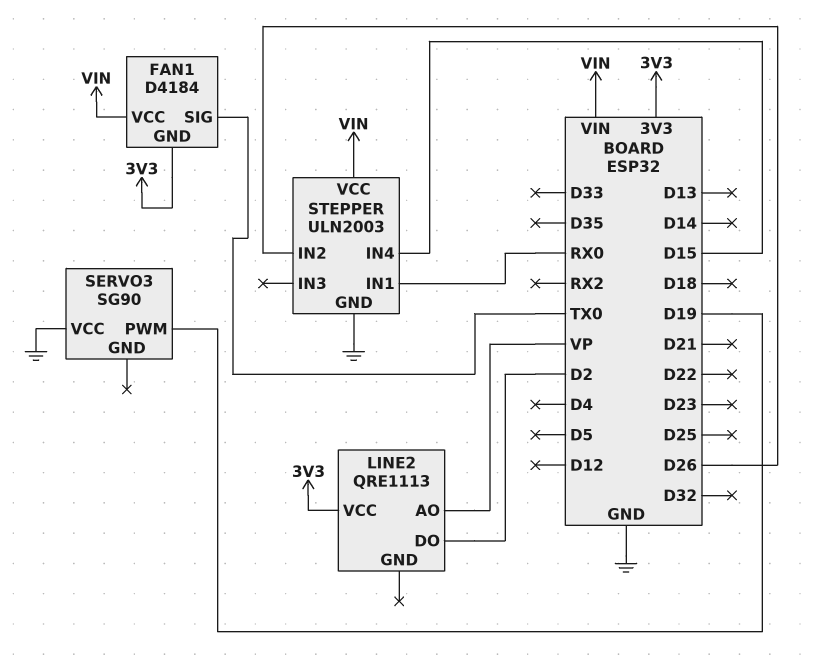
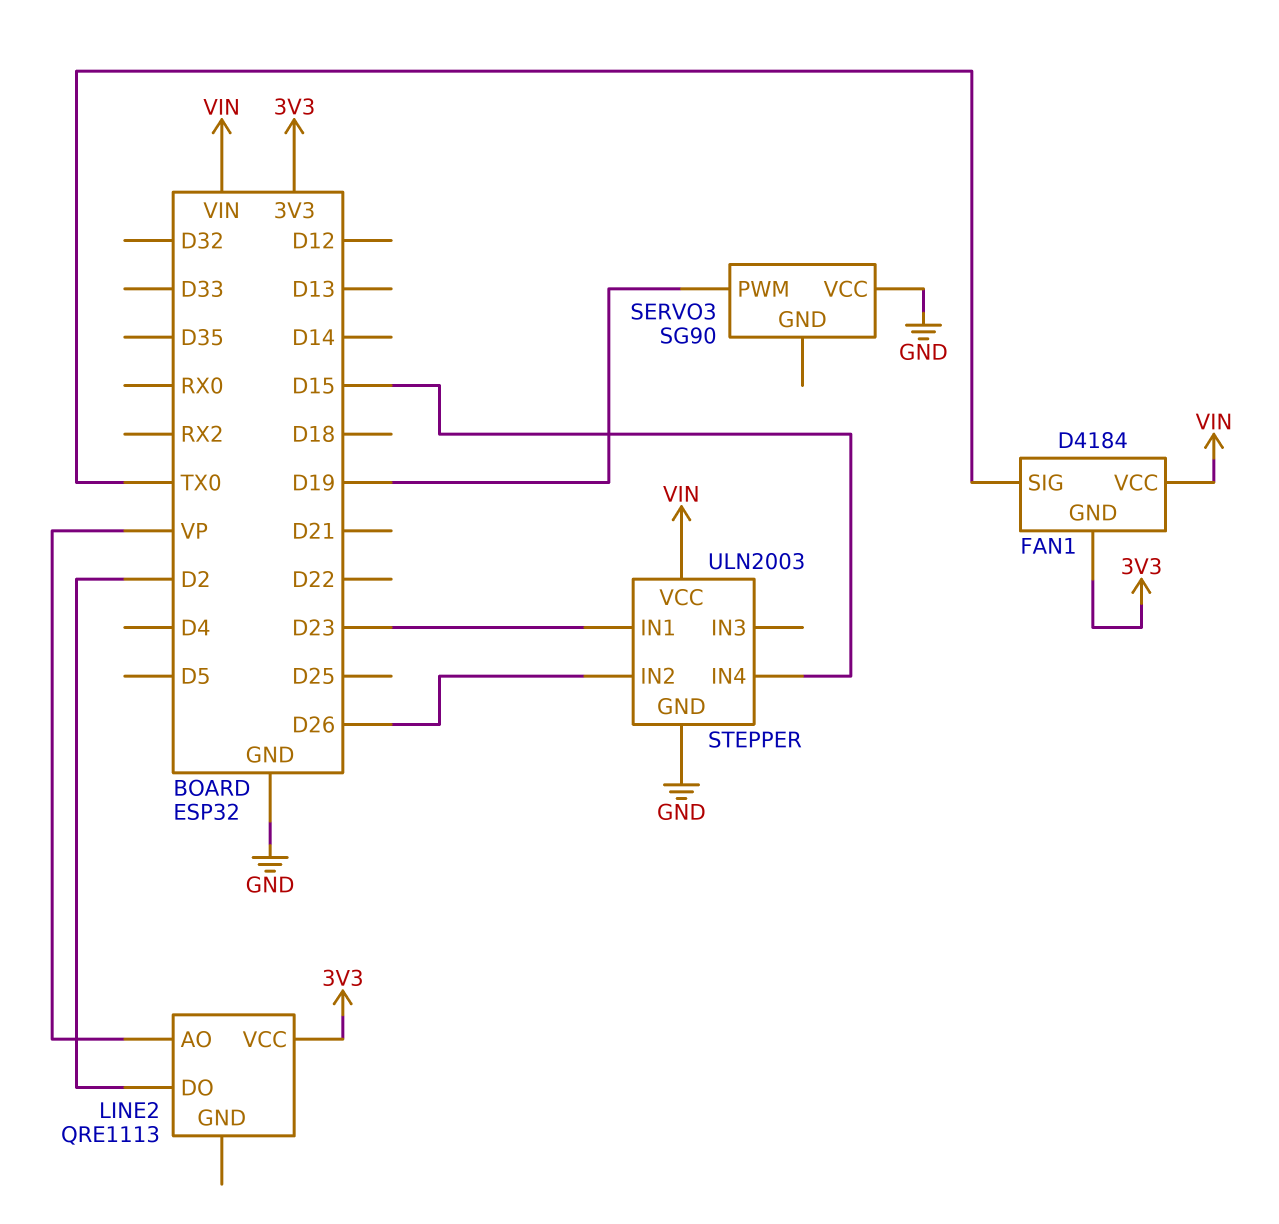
STEPPER pin IN1: RX0 -> D23

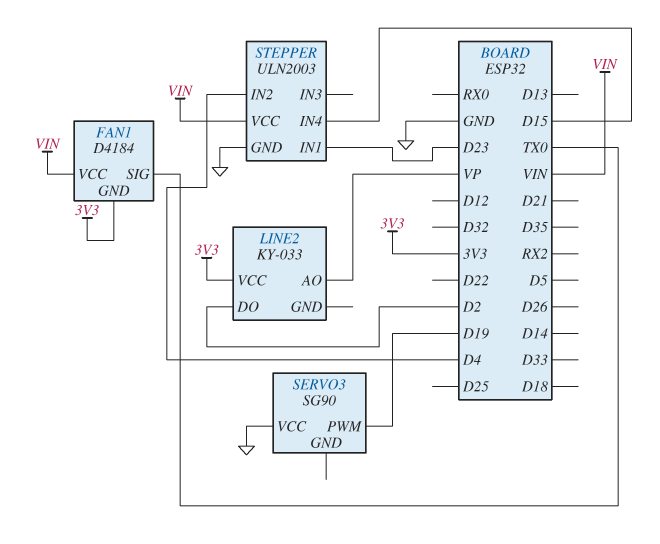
LINE2: QRE1113 -> KY-033
STEPPER pin IN2: D26 -> D4

